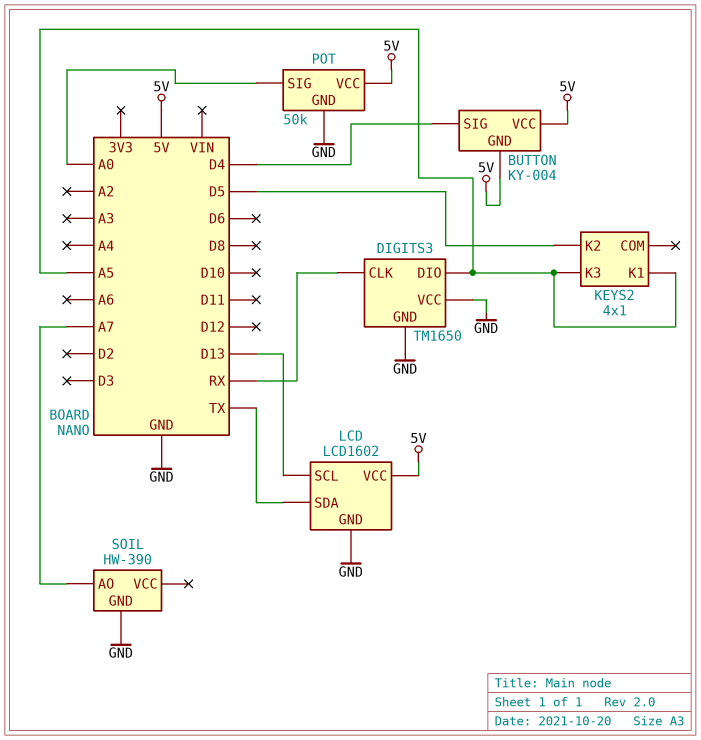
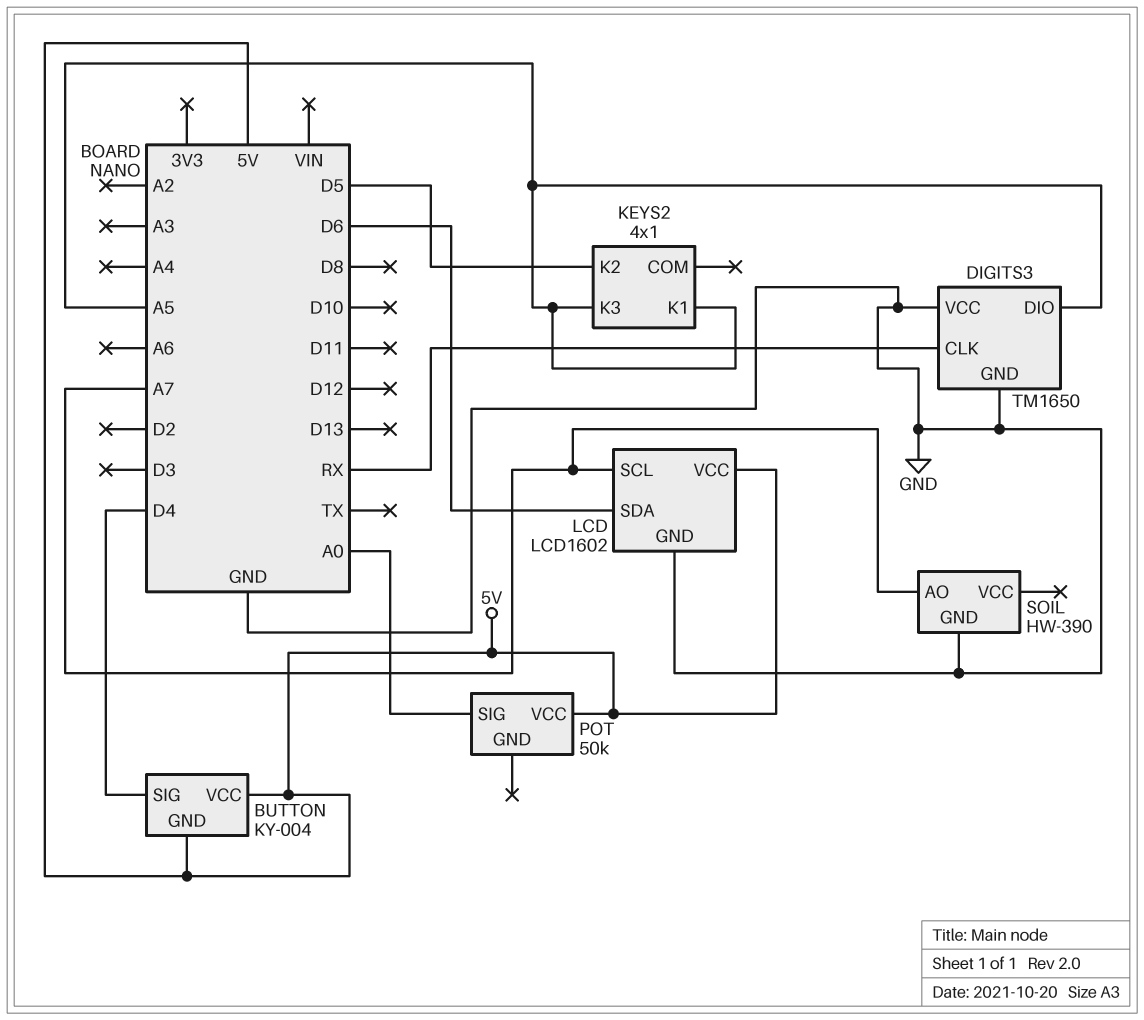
LCD pin SCL: D13 -> A7
LCD pin SDA: TX -> D6
POT pin GND: GND -> none

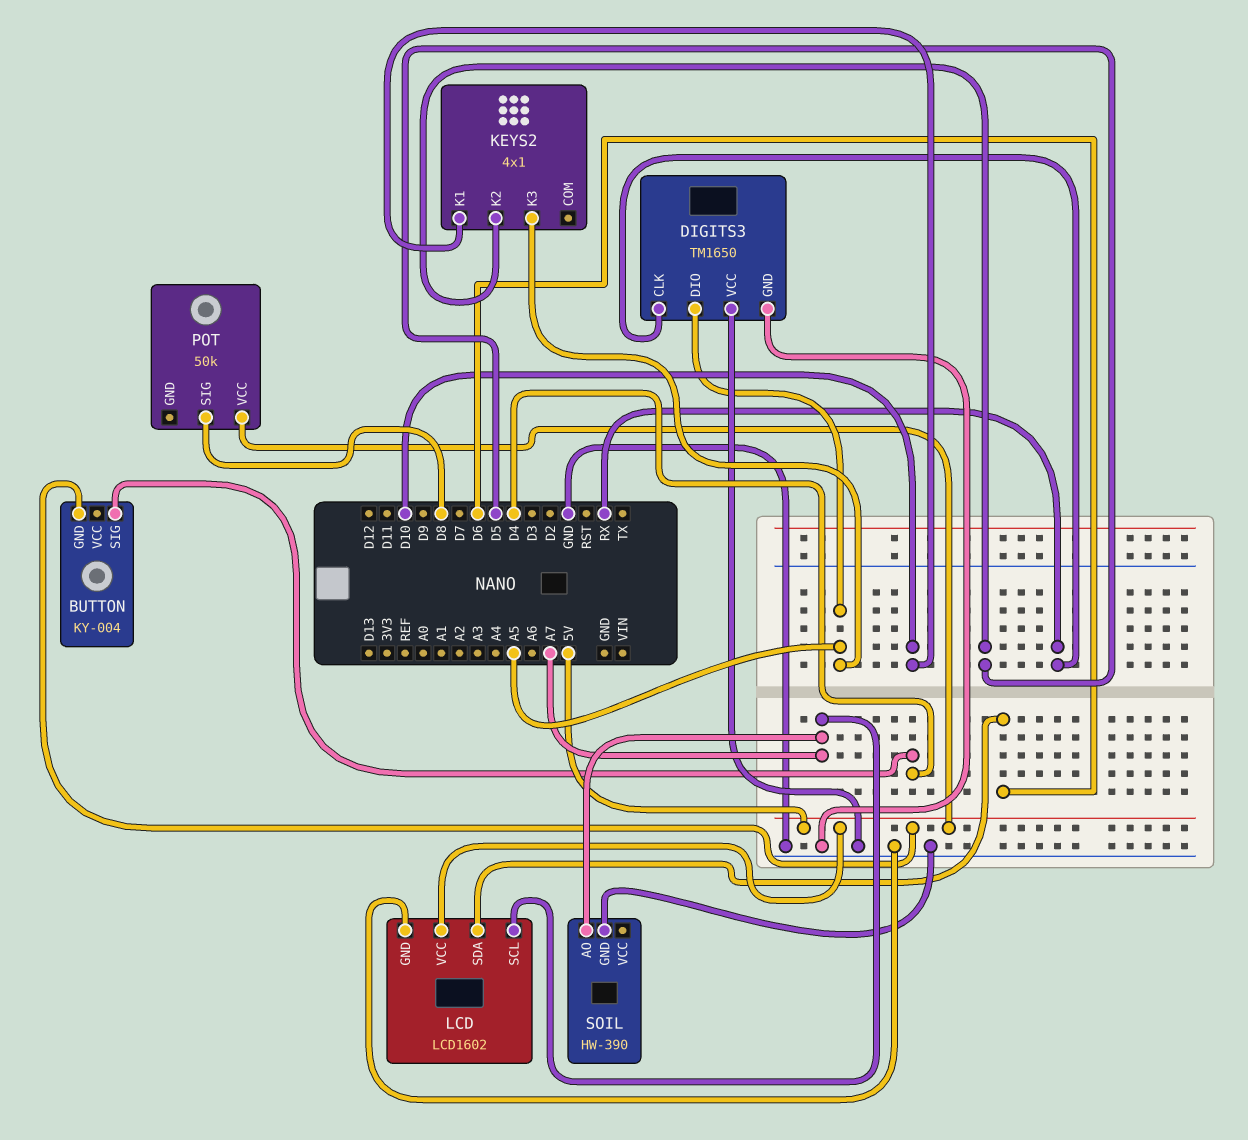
BUTTON pin VCC: 5V -> none
KEYS2 pin K1: A5 -> D10
POT pin SIG: A0 -> D8

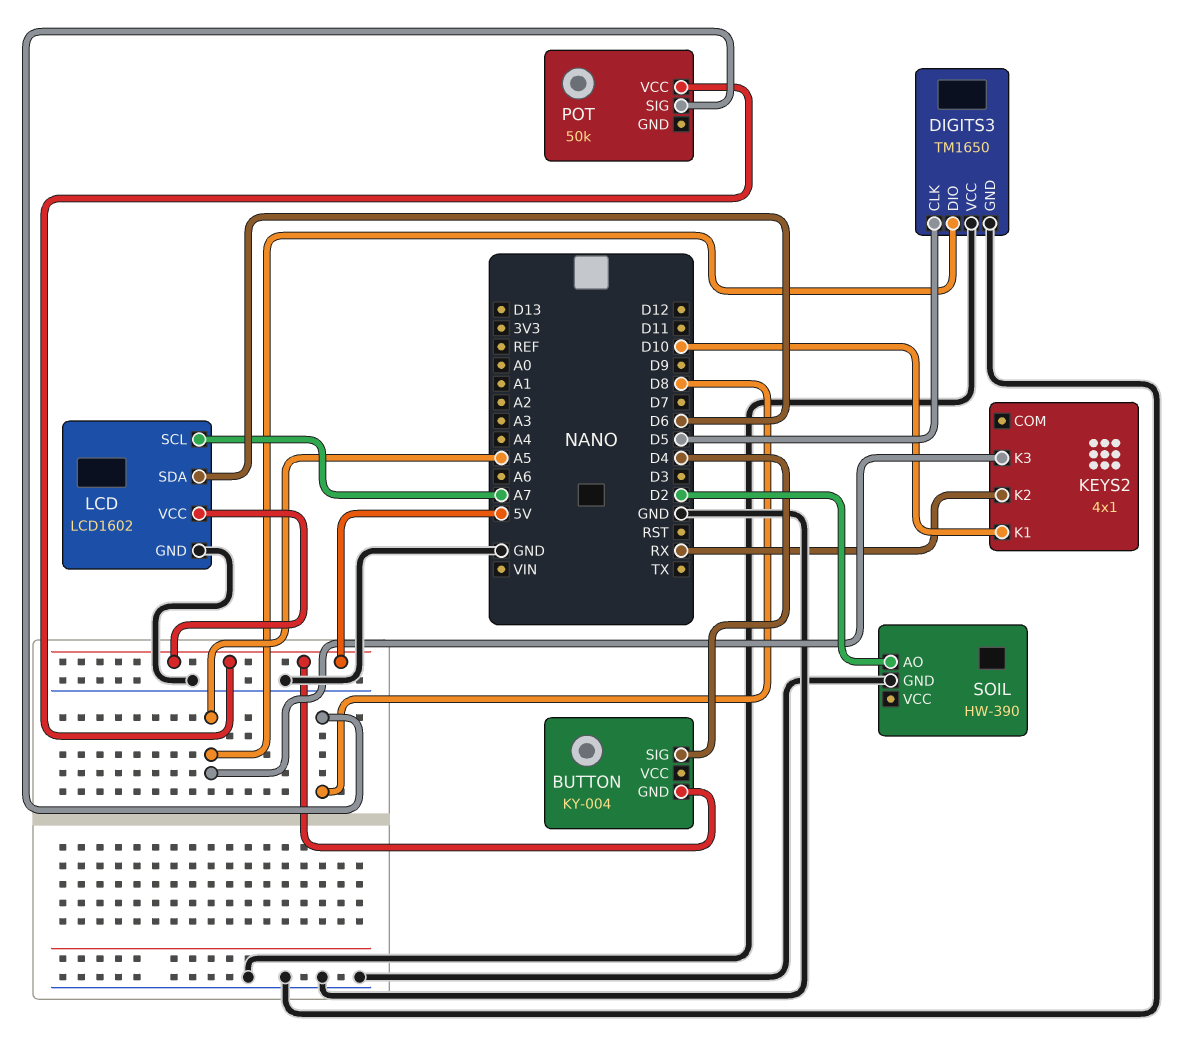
DIGITS3 pin CLK: RX -> D5
KEYS2 pin K2: D5 -> RX
SOIL pin AO: A7 -> D2

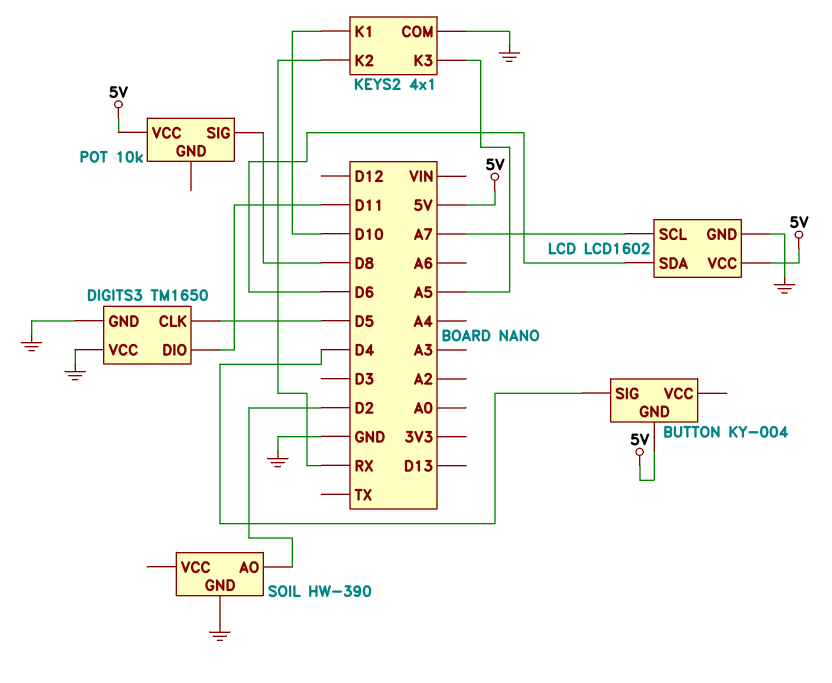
DIGITS3 pin DIO: A5 -> D11
KEYS2 pin COM: none -> GND
POT: 50k -> 10k

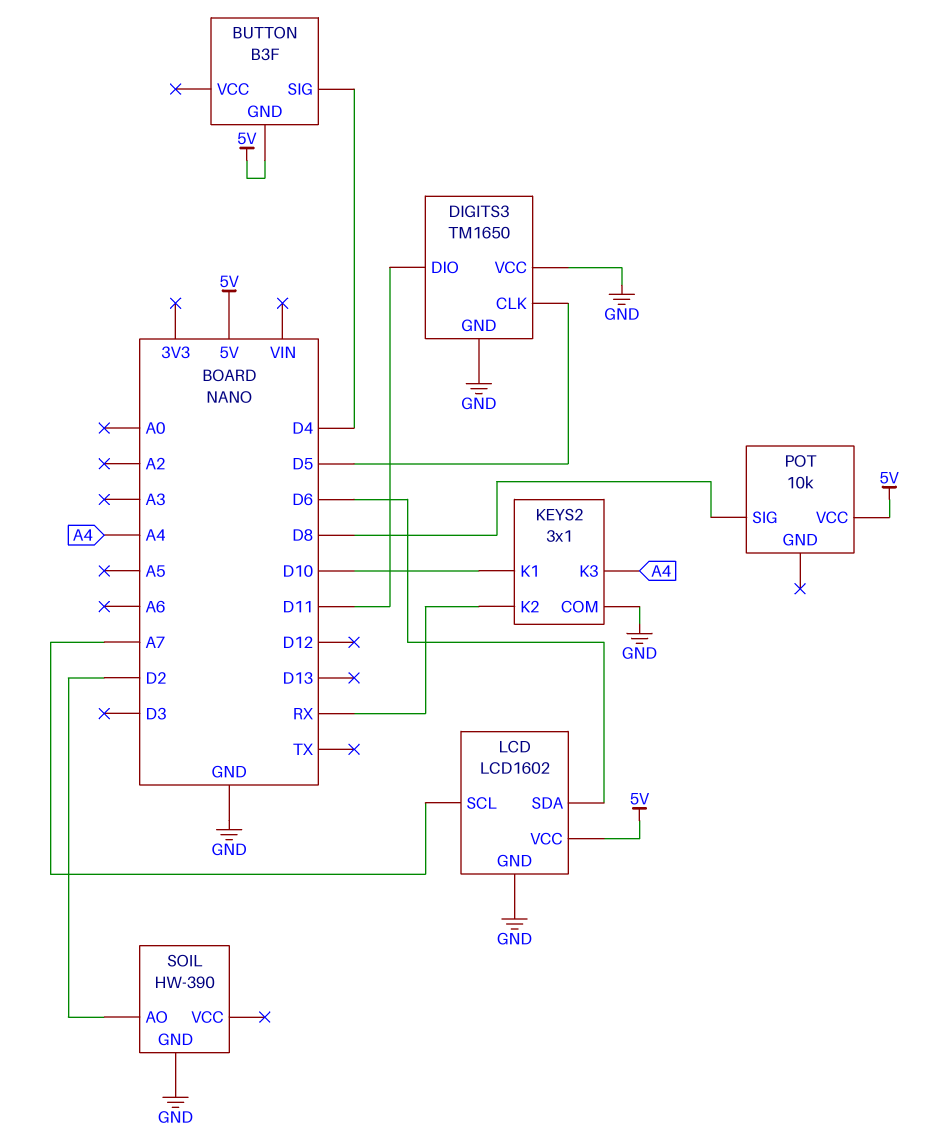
BUTTON: KY-004 -> B3F
KEYS2: 4x1 -> 3x1
KEYS2 pin K3: A5 -> A4

